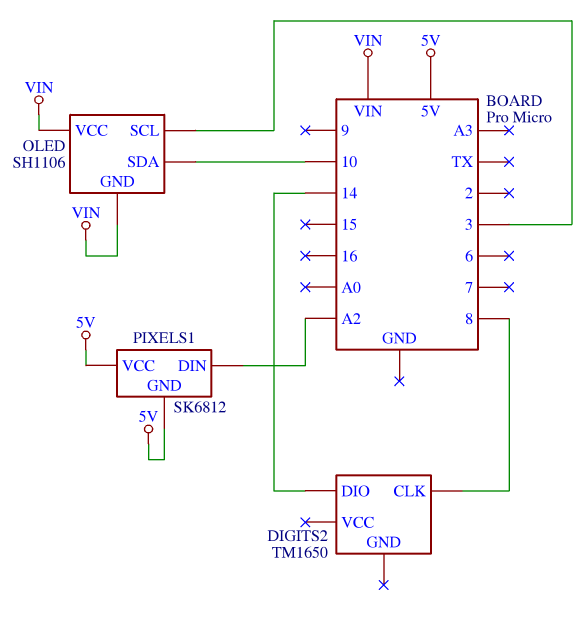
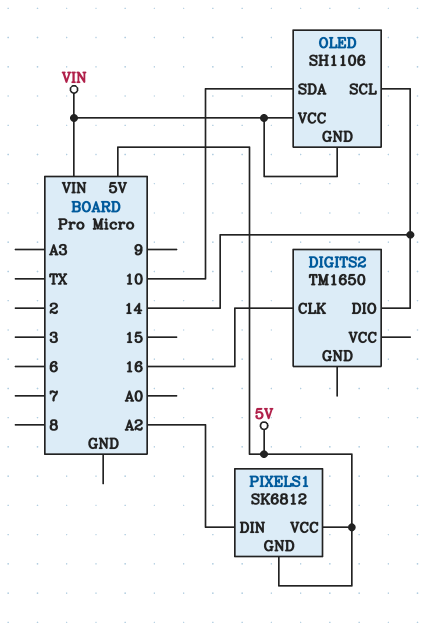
DIGITS2 pin CLK: 8 -> 16
OLED pin SCL: 3 -> 14

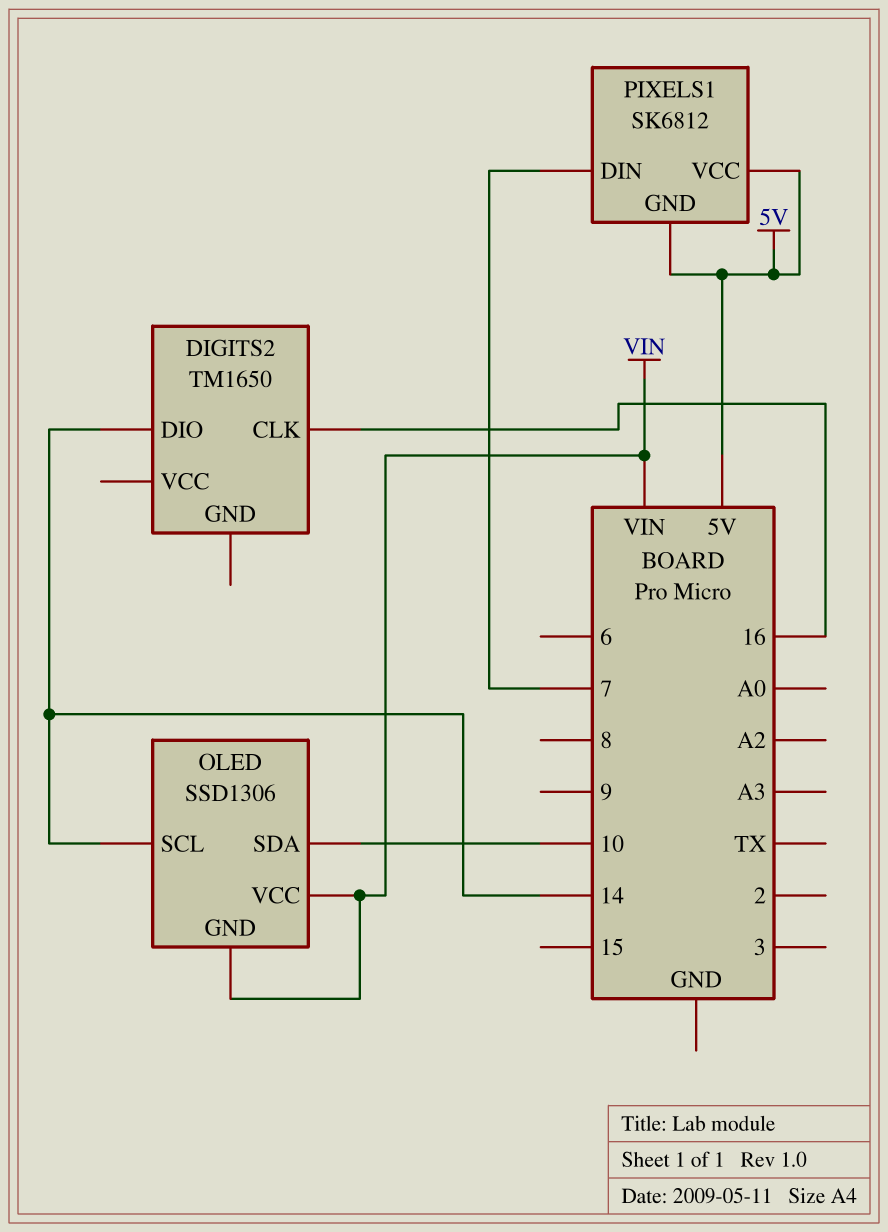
OLED: SH1106 -> SSD1306
PIXELS1 pin DIN: A2 -> 7

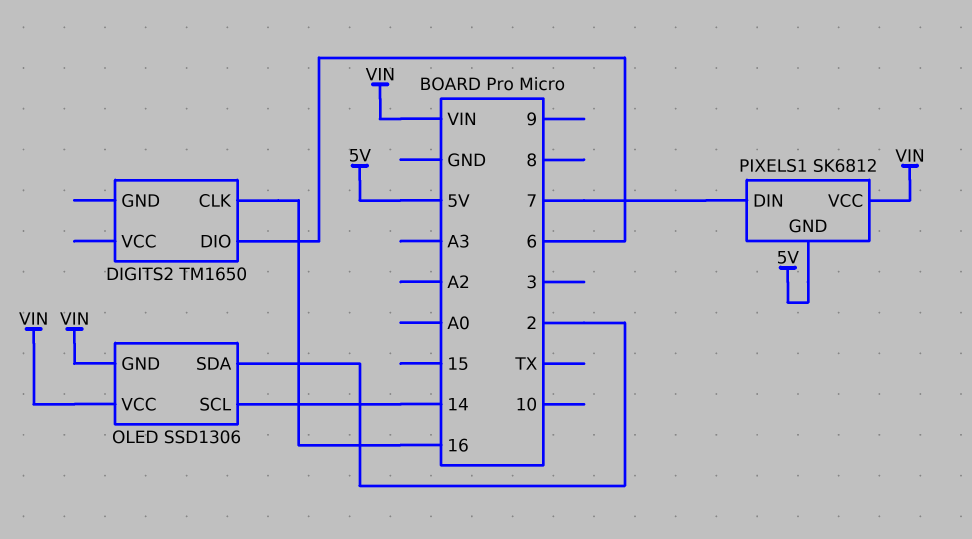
DIGITS2 pin DIO: 14 -> 6
OLED pin SDA: 10 -> 2
PIXELS1 pin VCC: 5V -> VIN

